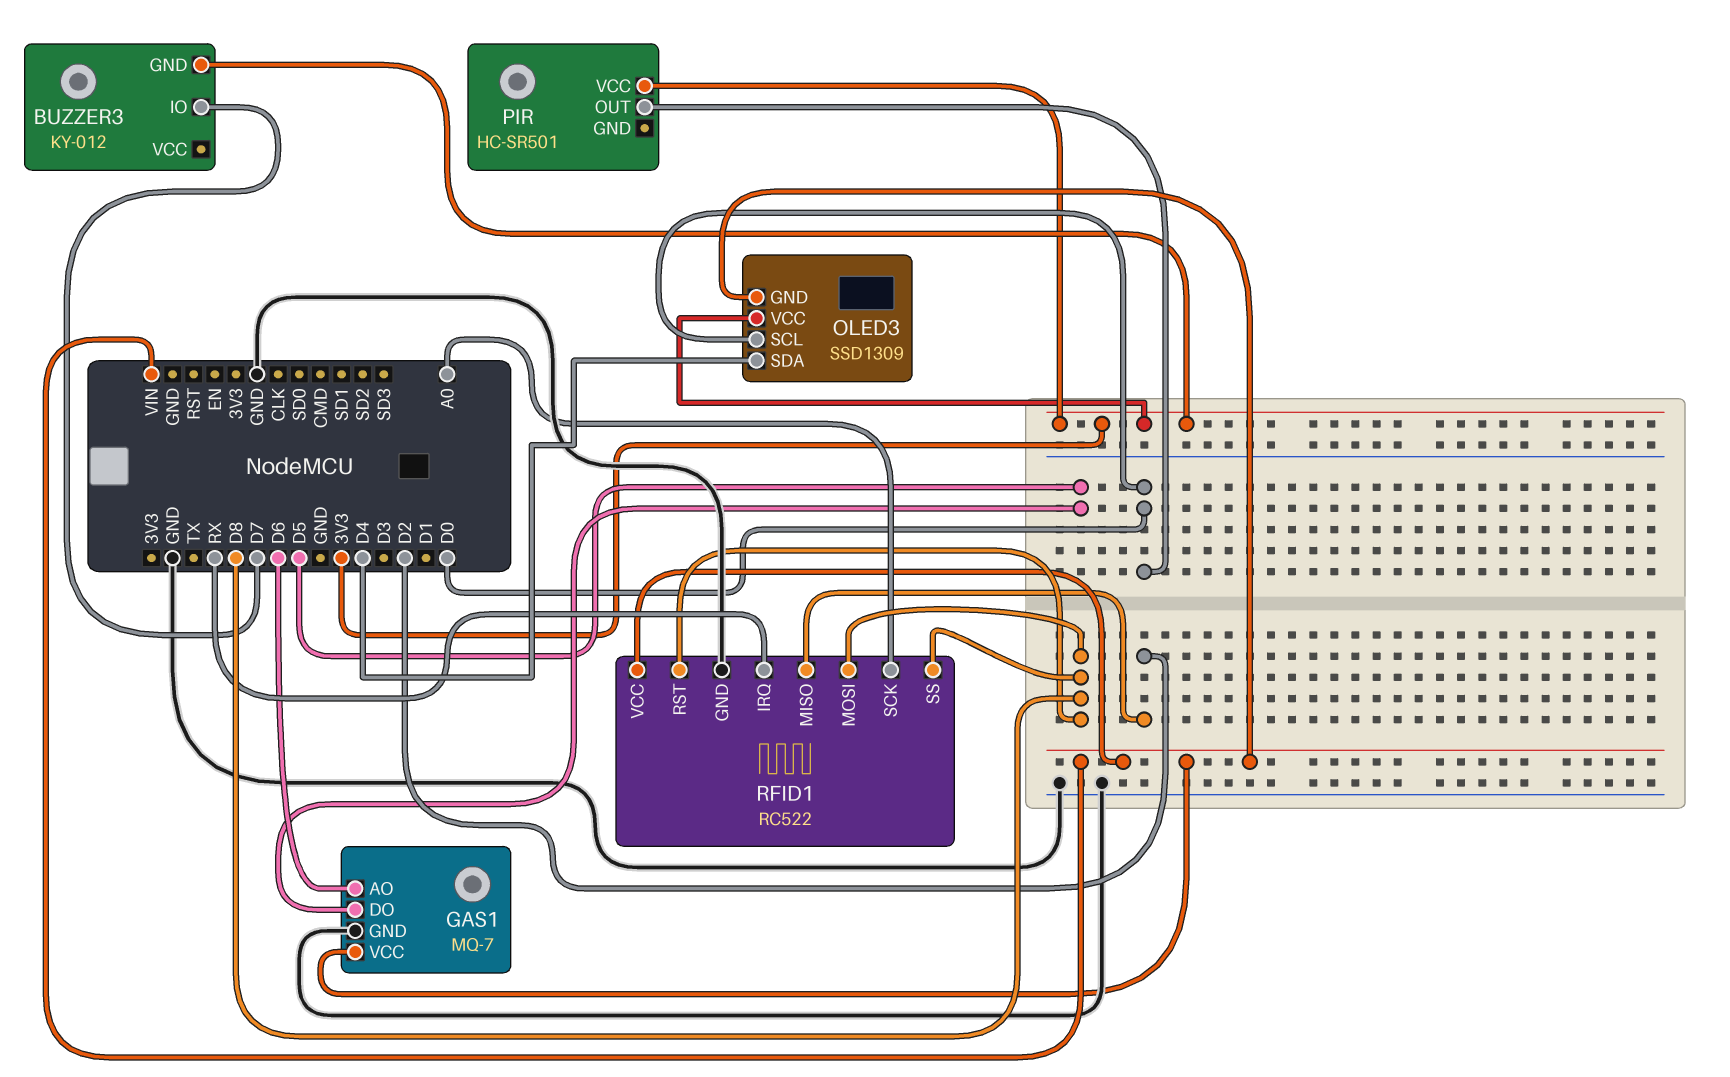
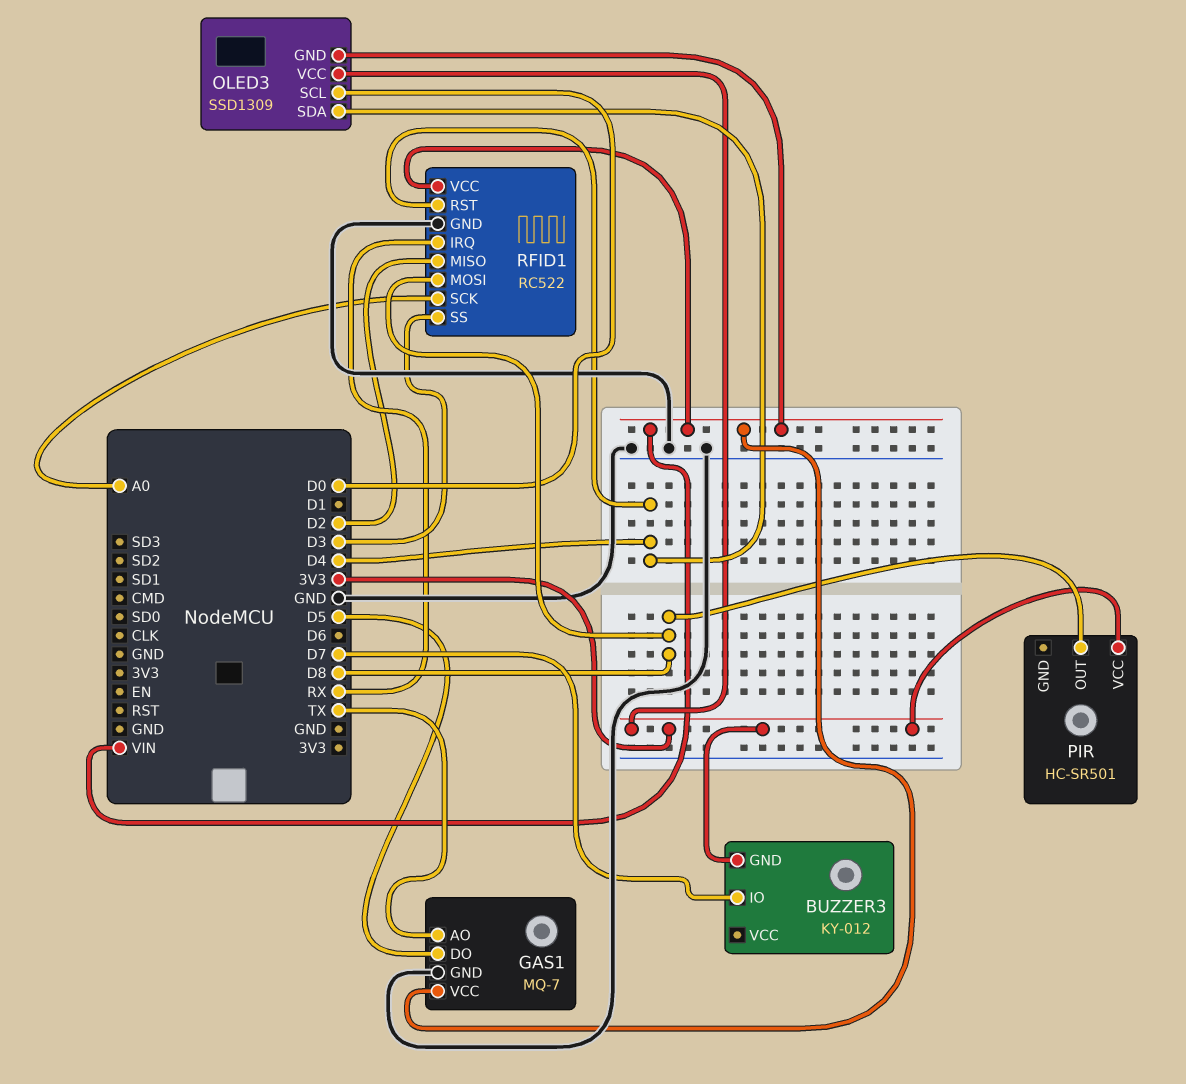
GAS1 pin AO: D6 -> TX
PIR pin OUT: D0 -> D8
RFID1 pin RST: D8 -> D4
RFID1 pin SS: D8 -> D3

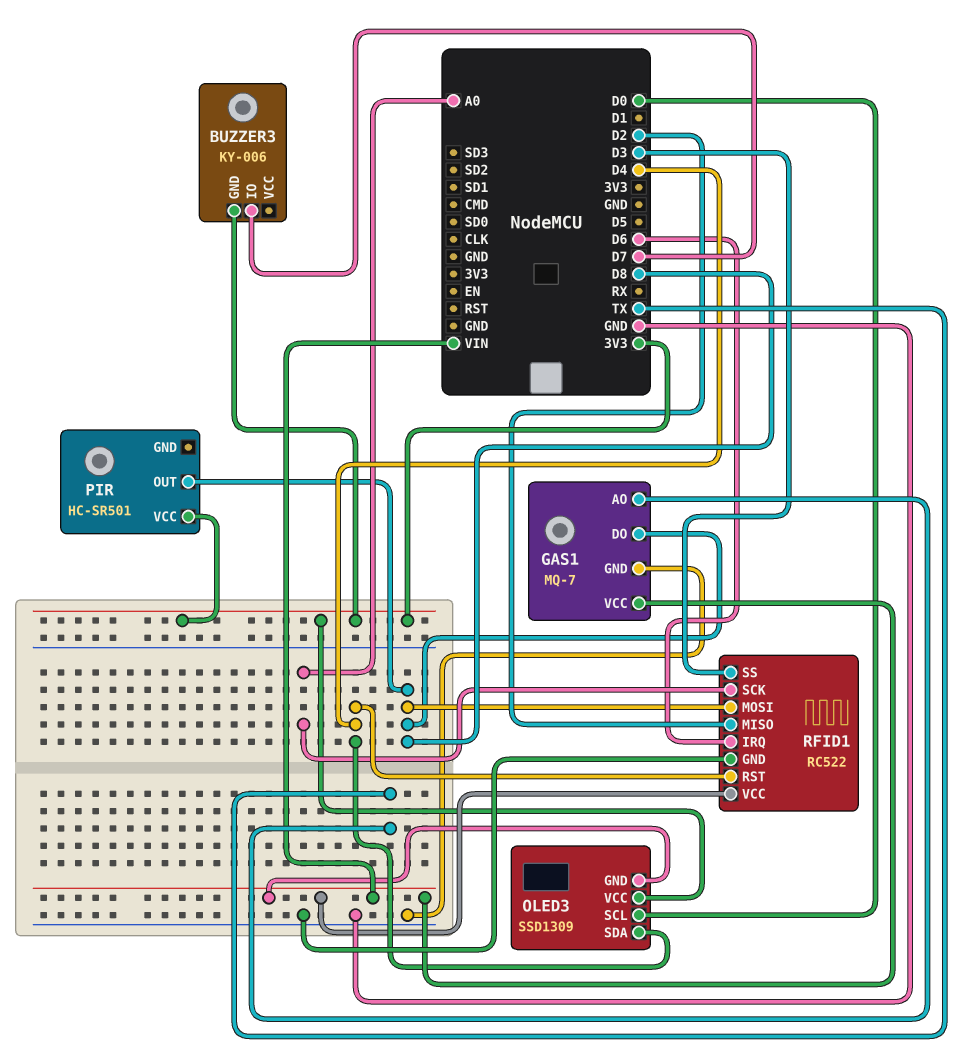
BUZZER3: KY-012 -> KY-006
GAS1 pin DO: D5 -> D8
RFID1 pin IRQ: RX -> D6

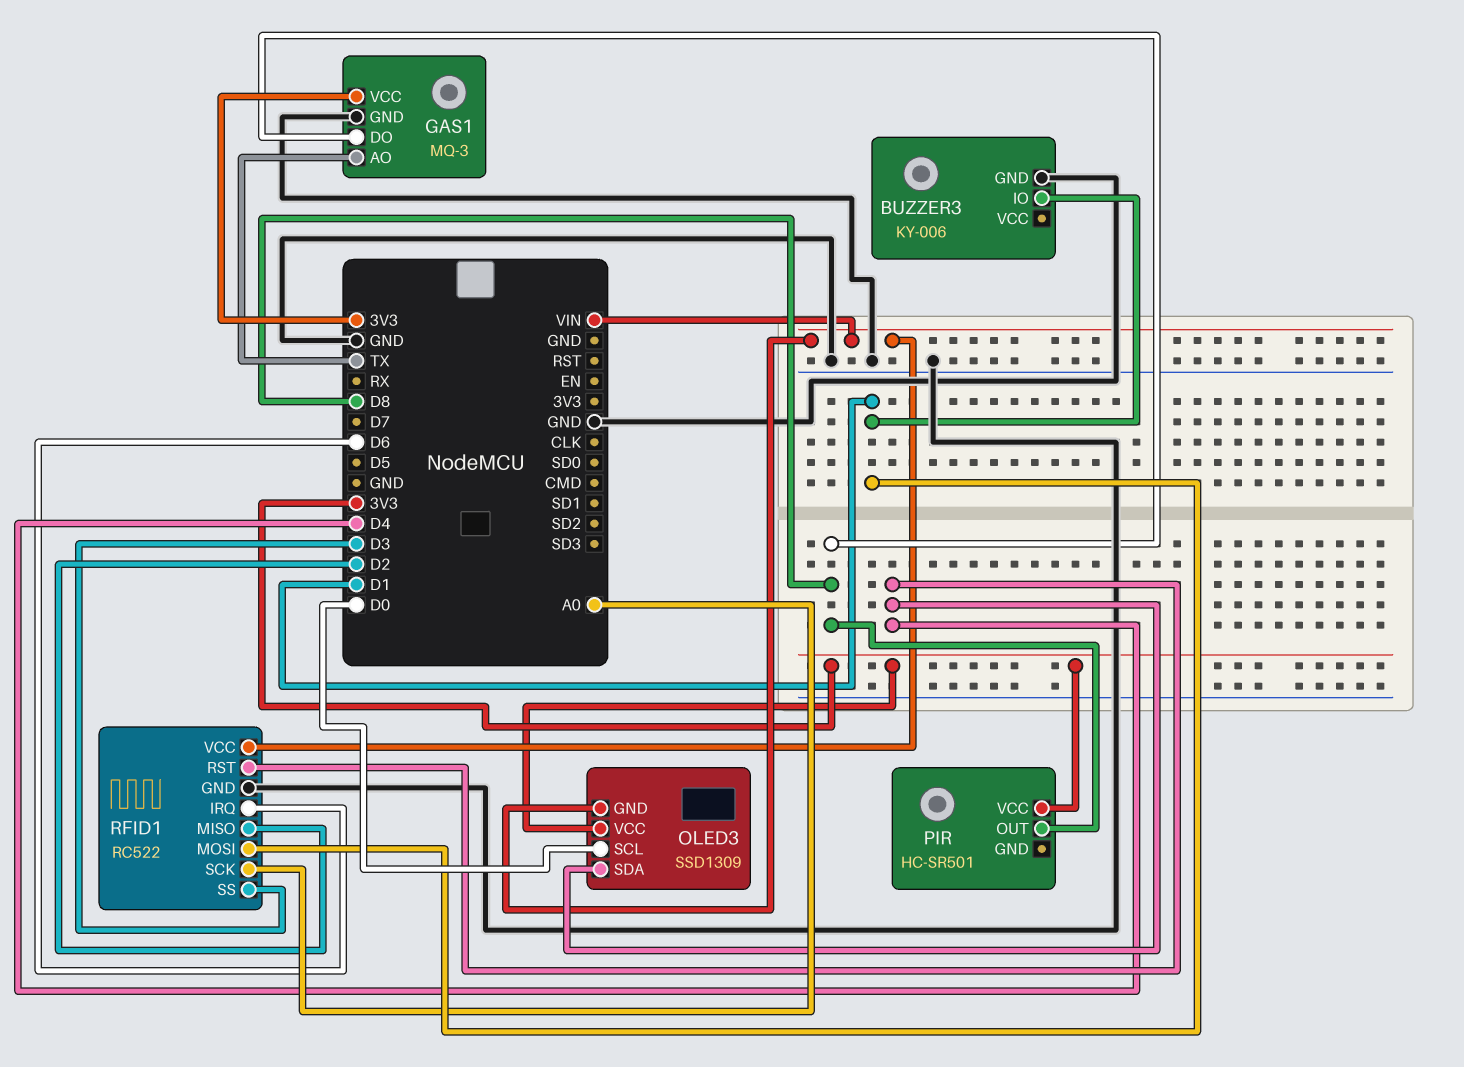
BUZZER3 pin GND: 3V3 -> GND
BUZZER3 pin IO: D7 -> D1
GAS1: MQ-7 -> MQ-3
GAS1 pin VCC: VIN -> 3V3
RFID1 pin MOSI: D8 -> D1

